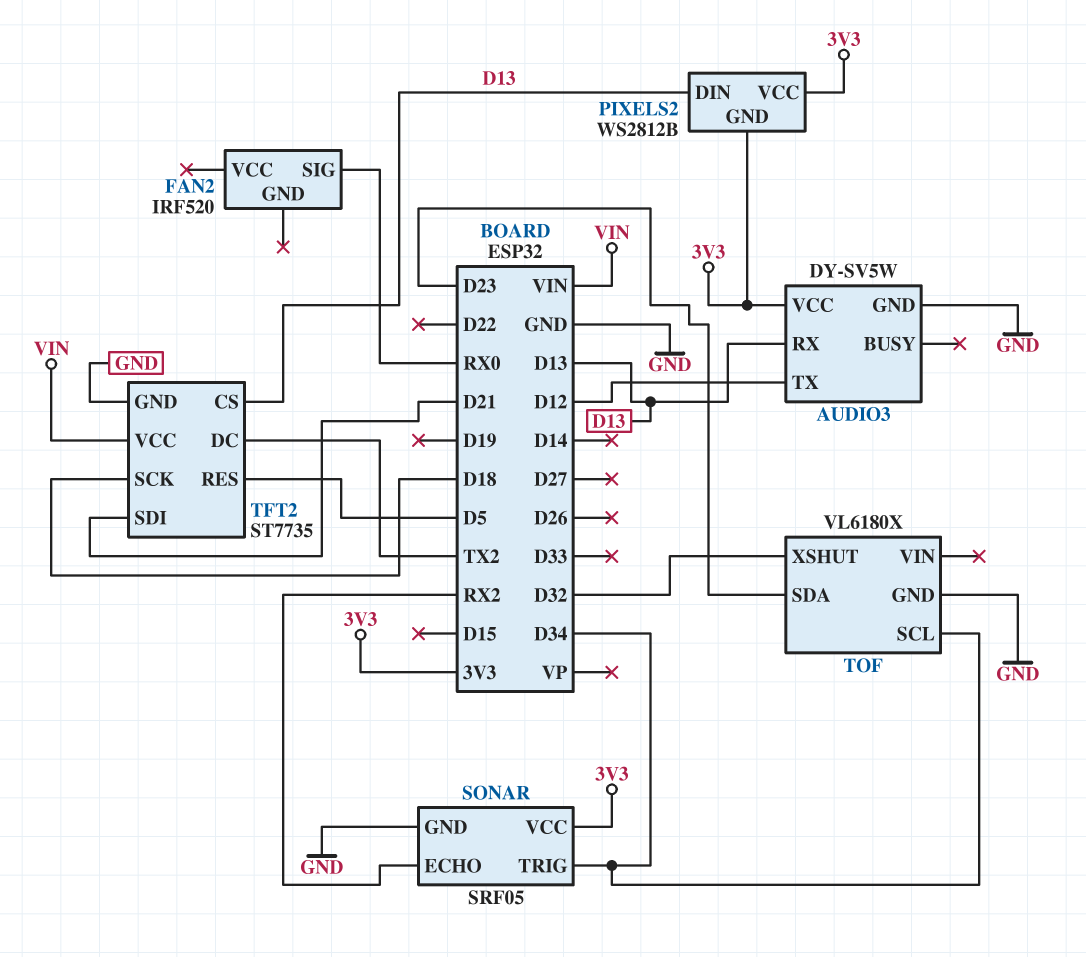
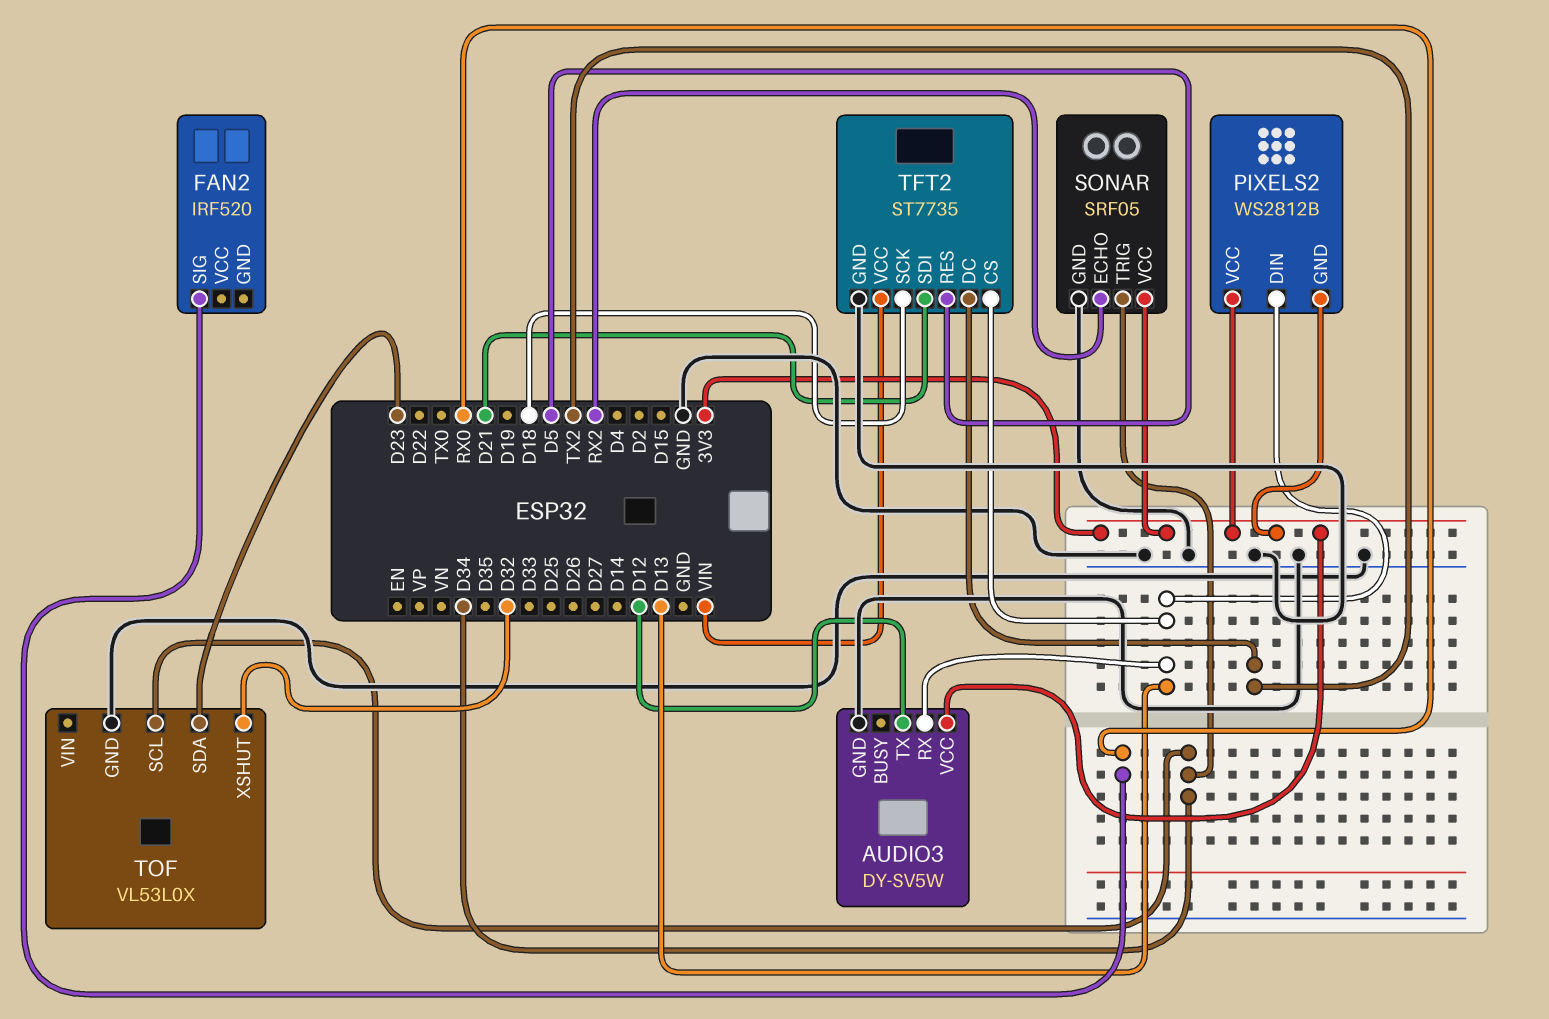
TOF: VL6180X -> VL53L0X

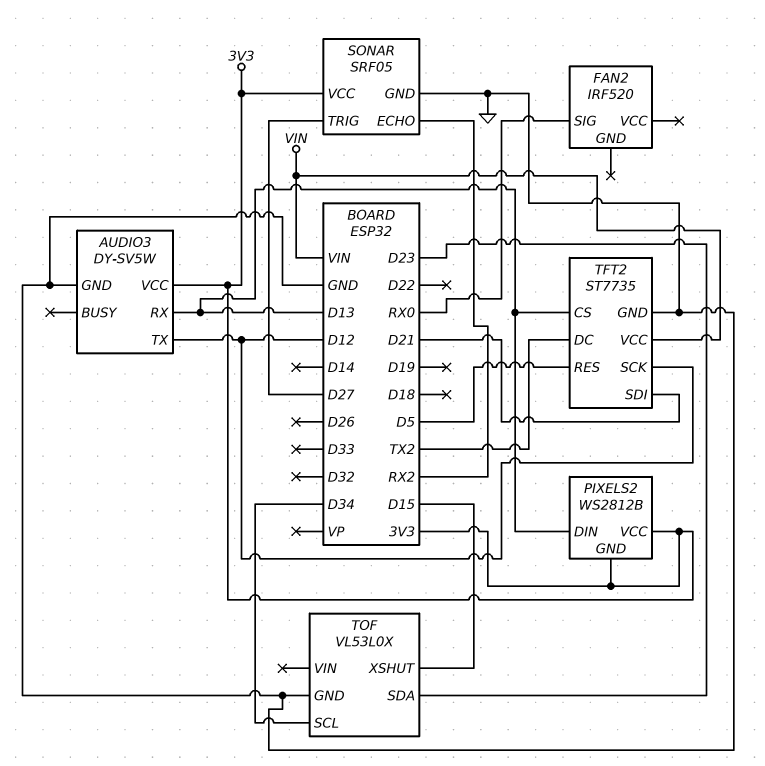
SONAR pin TRIG: D34 -> D27
TFT2 pin SCK: D18 -> D12
TOF pin XSHUT: D32 -> D15

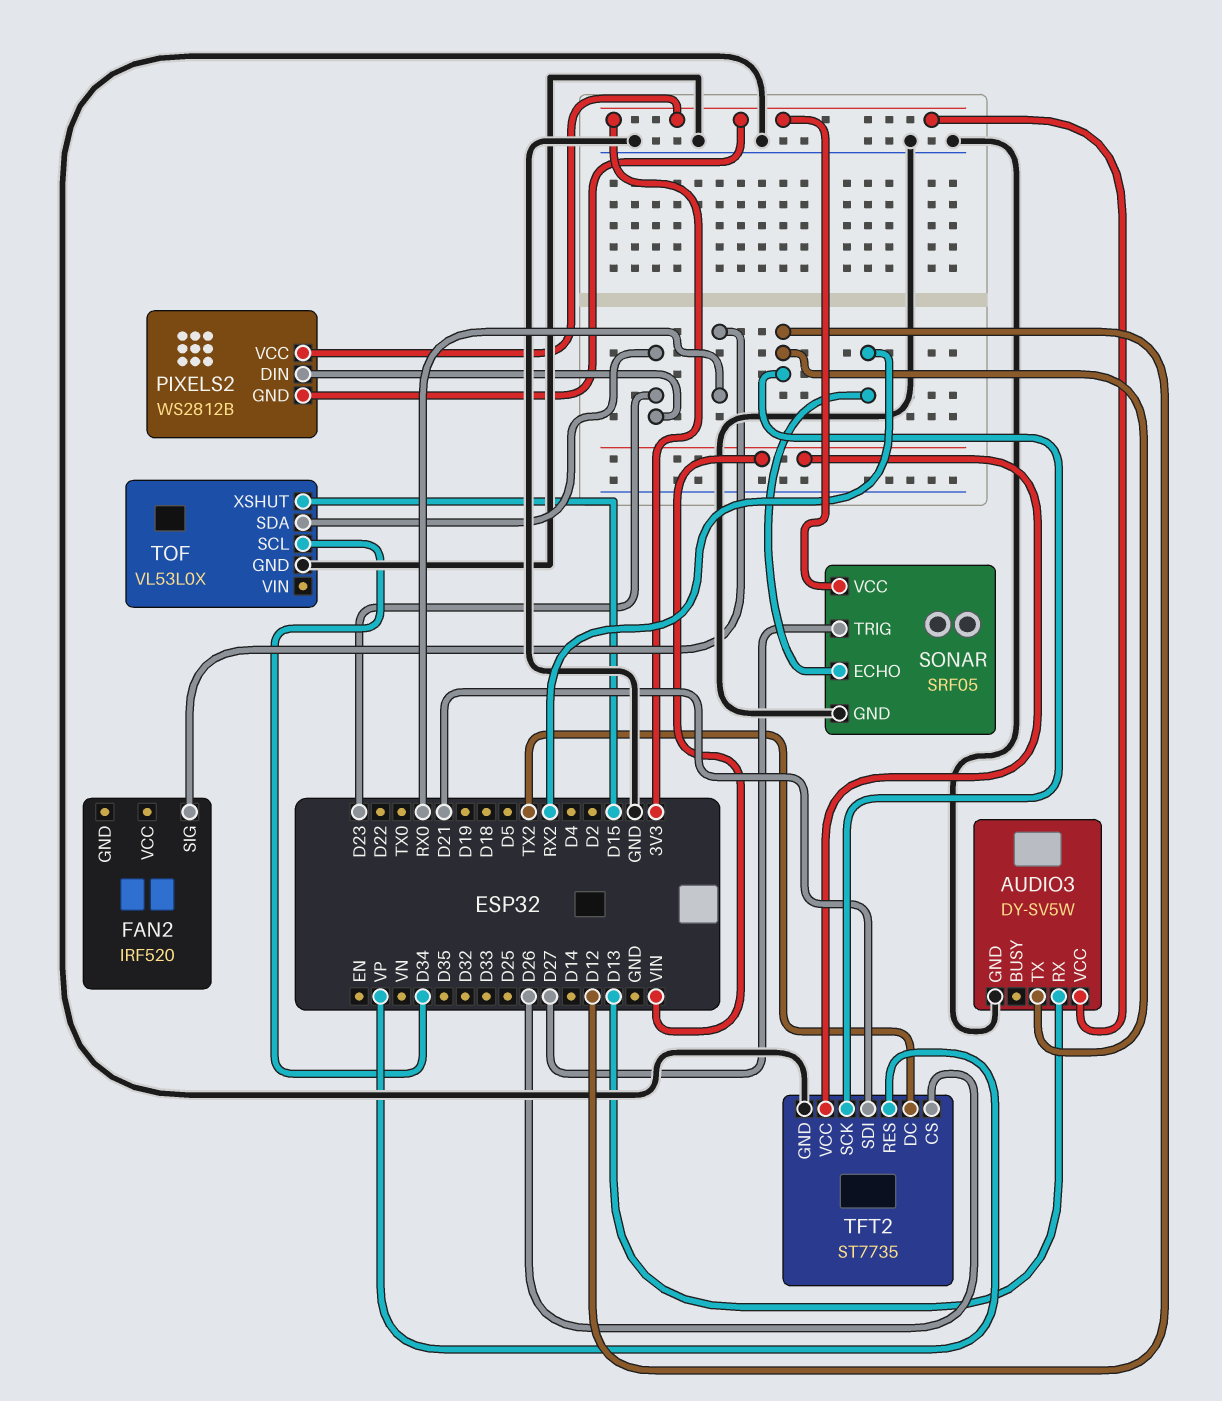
PIXELS2 pin DIN: D13 -> D23
TFT2 pin CS: D13 -> D26
TFT2 pin RES: D5 -> VP

